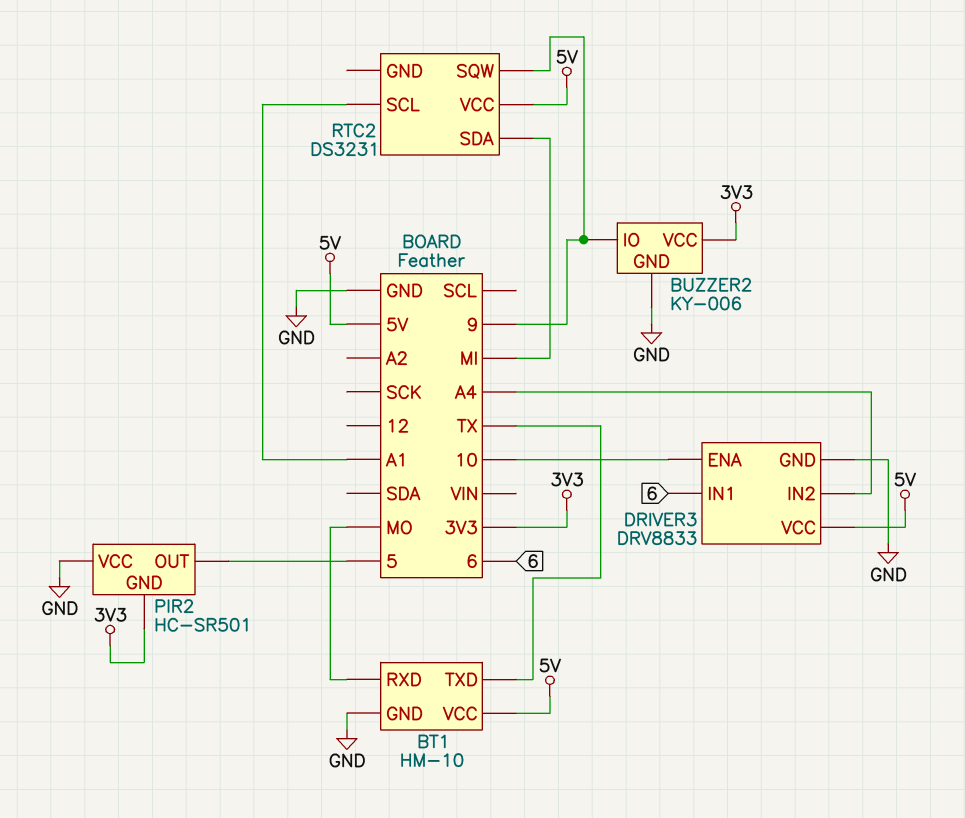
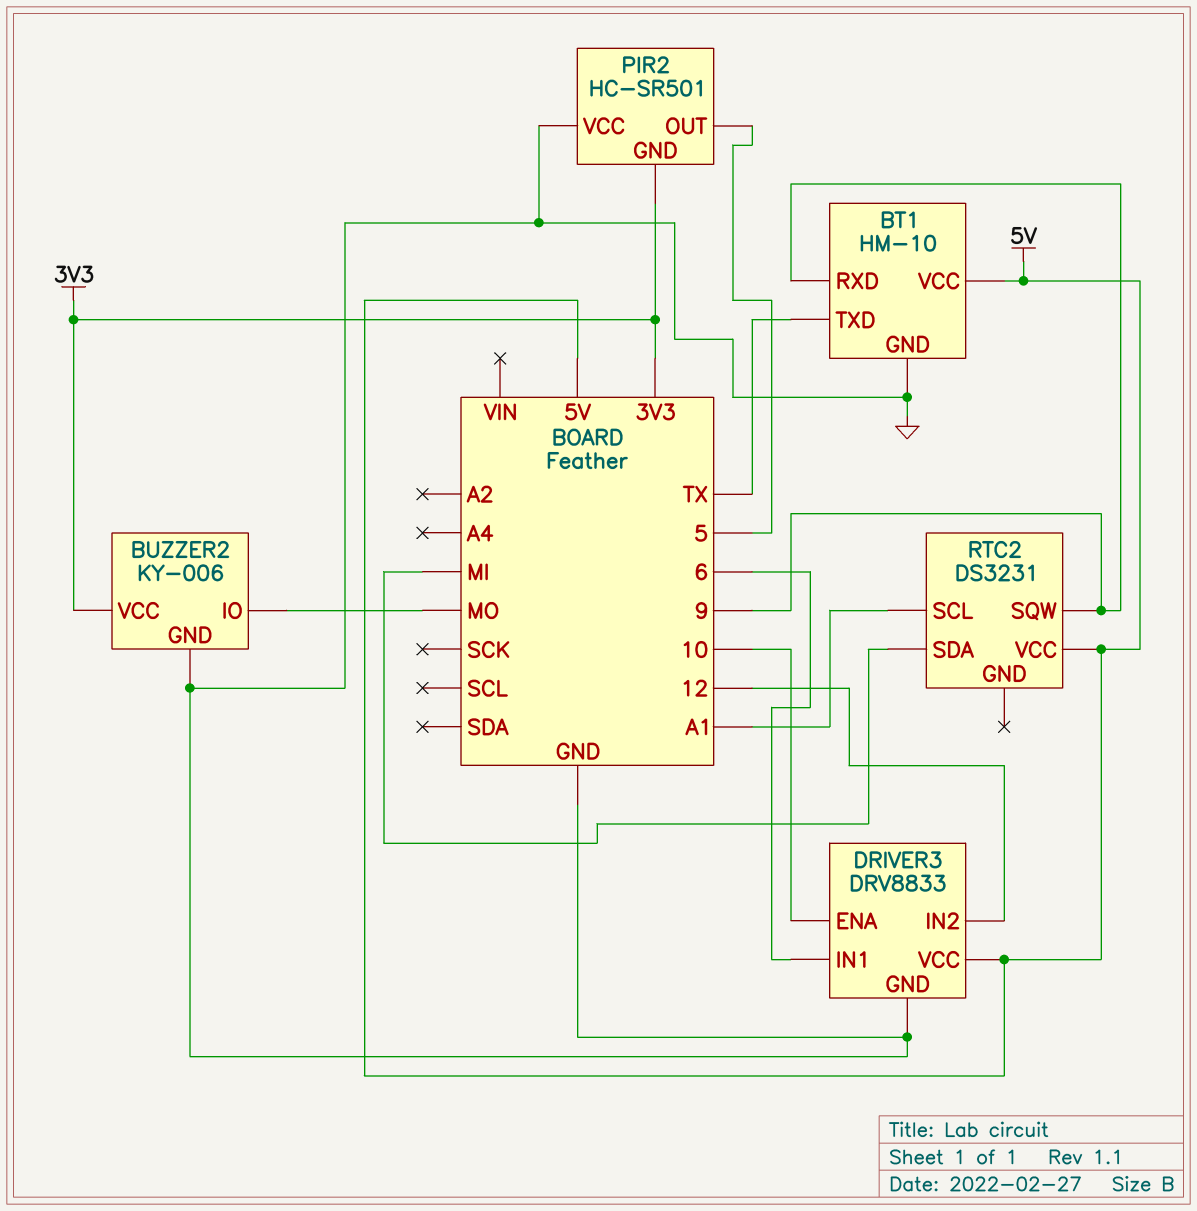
BT1 pin RXD: MO -> 9
BUZZER2 pin IO: 9 -> MO
DRIVER3 pin IN2: A4 -> 12

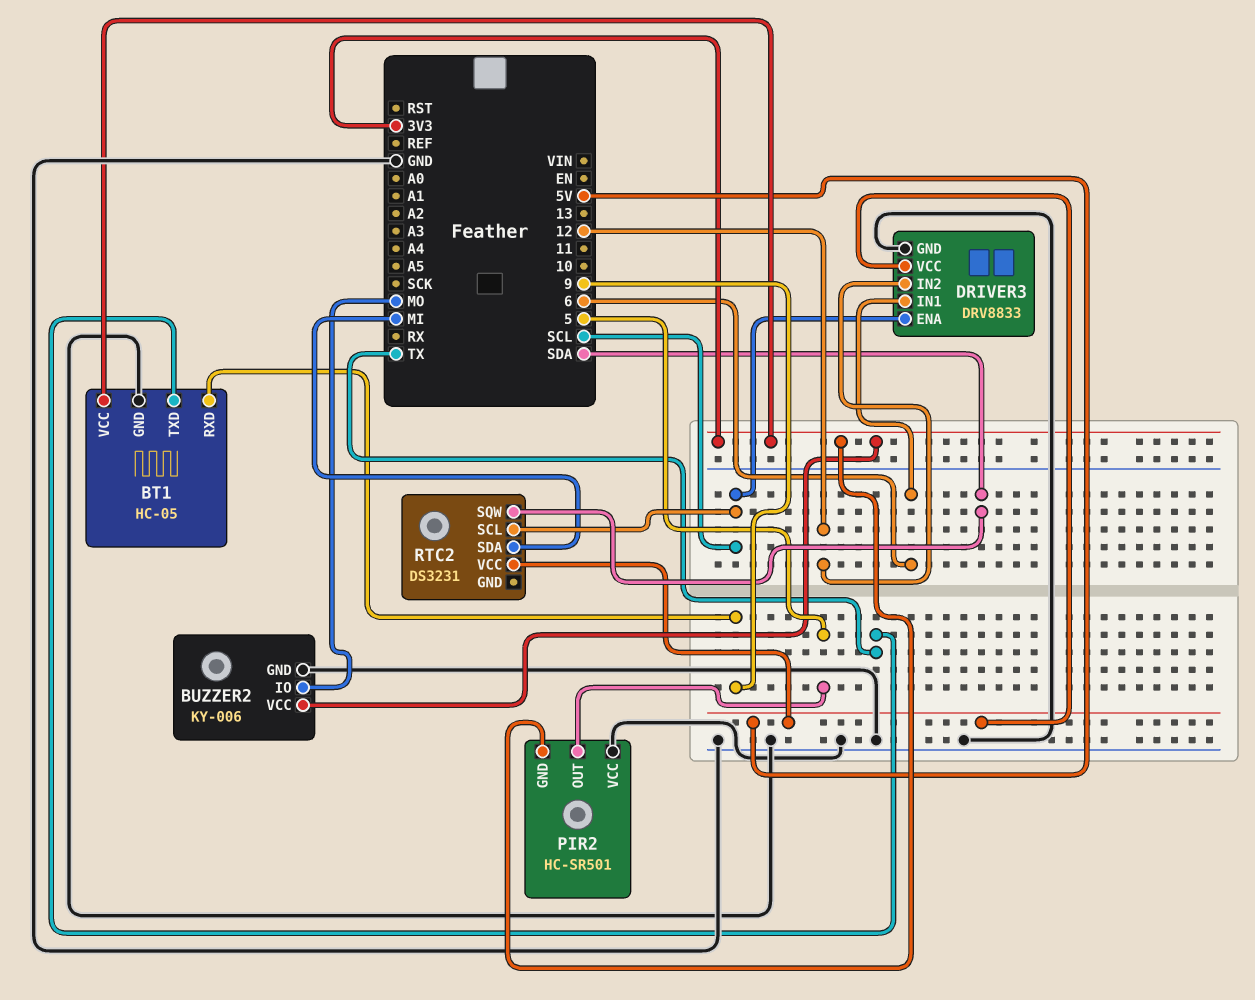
BT1: HM-10 -> HC-05
BT1 pin VCC: 5V -> 3V3
DRIVER3 pin ENA: 10 -> SCL
RTC2 pin SCL: A1 -> SCL
RTC2 pin SQW: 9 -> SDA

